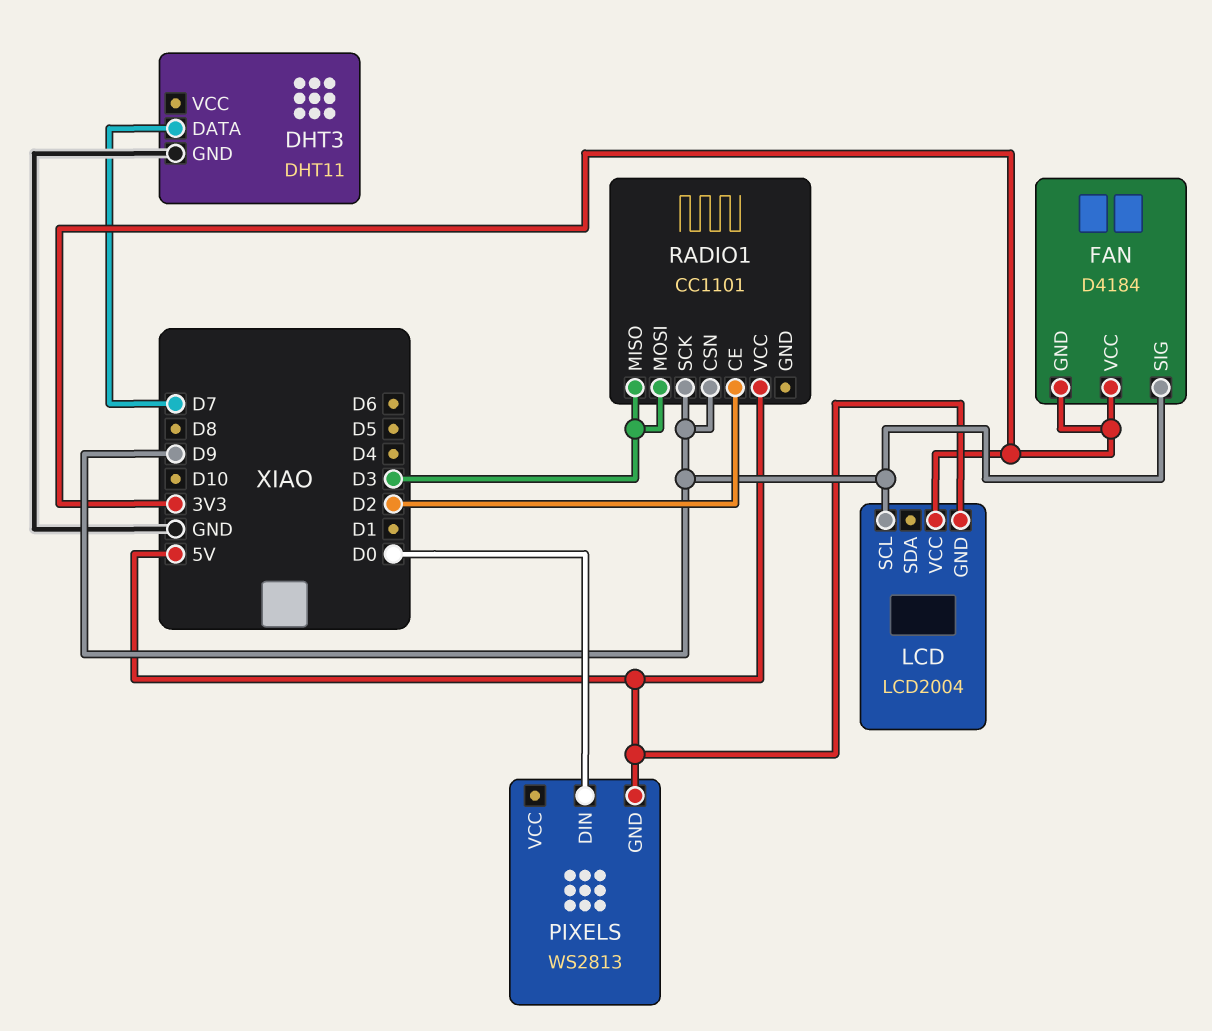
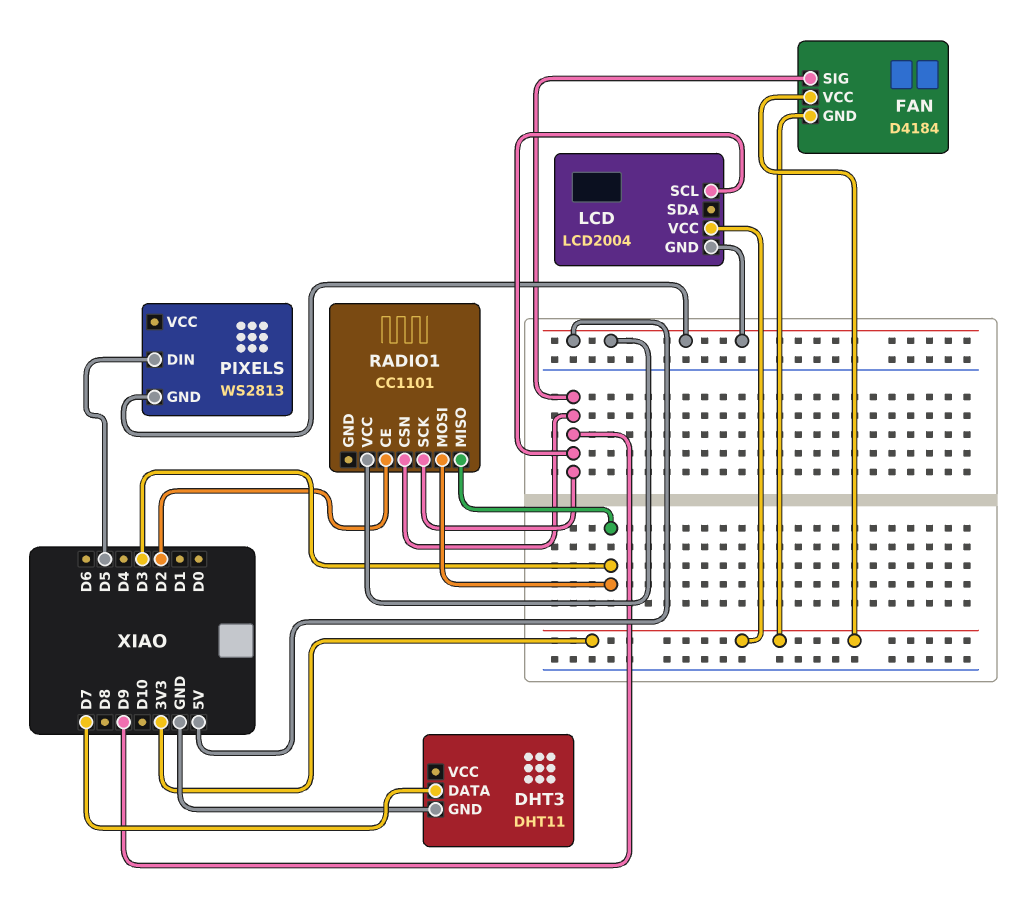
PIXELS pin DIN: D0 -> D5

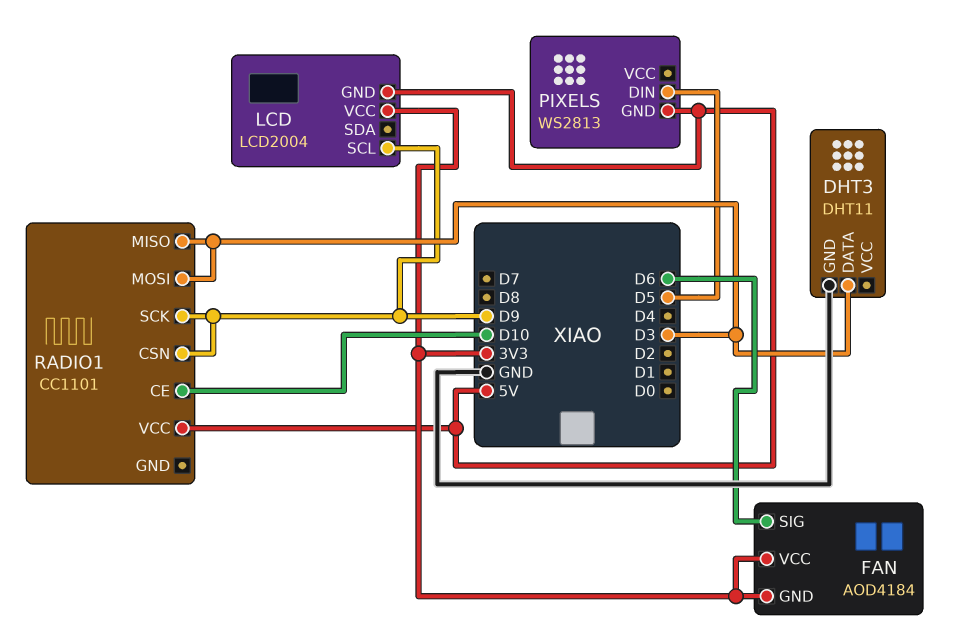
DHT3 pin DATA: D7 -> D3
FAN: D4184 -> AOD4184
FAN pin SIG: D9 -> D6
RADIO1 pin CE: D2 -> D10

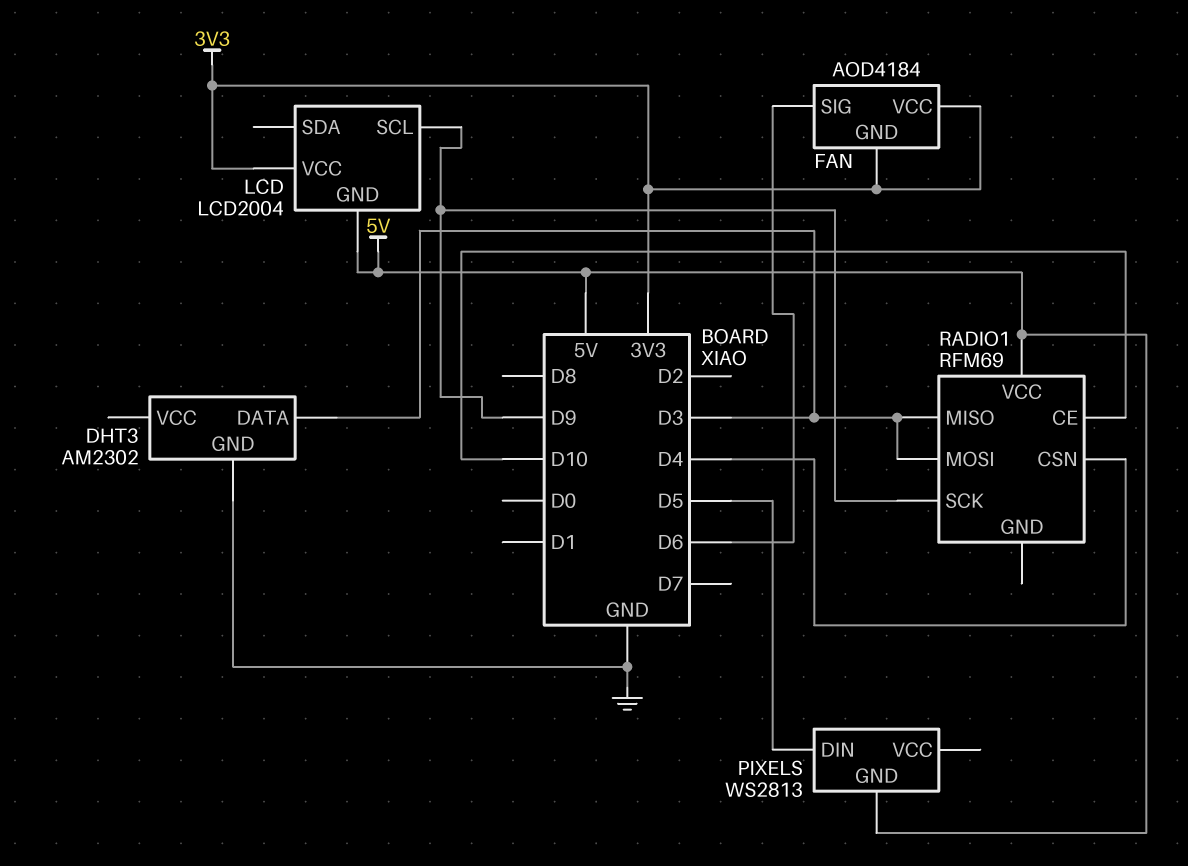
DHT3: DHT11 -> AM2302
RADIO1: CC1101 -> RFM69
RADIO1 pin CSN: D9 -> D4

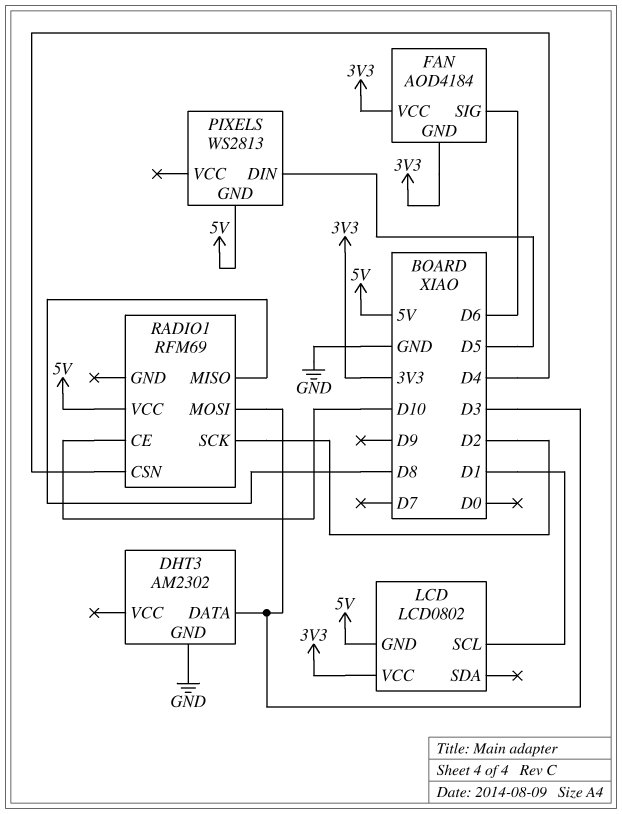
LCD: LCD2004 -> LCD0802
LCD pin SCL: D9 -> D1
RADIO1 pin MISO: D3 -> D8
RADIO1 pin SCK: D9 -> D2

